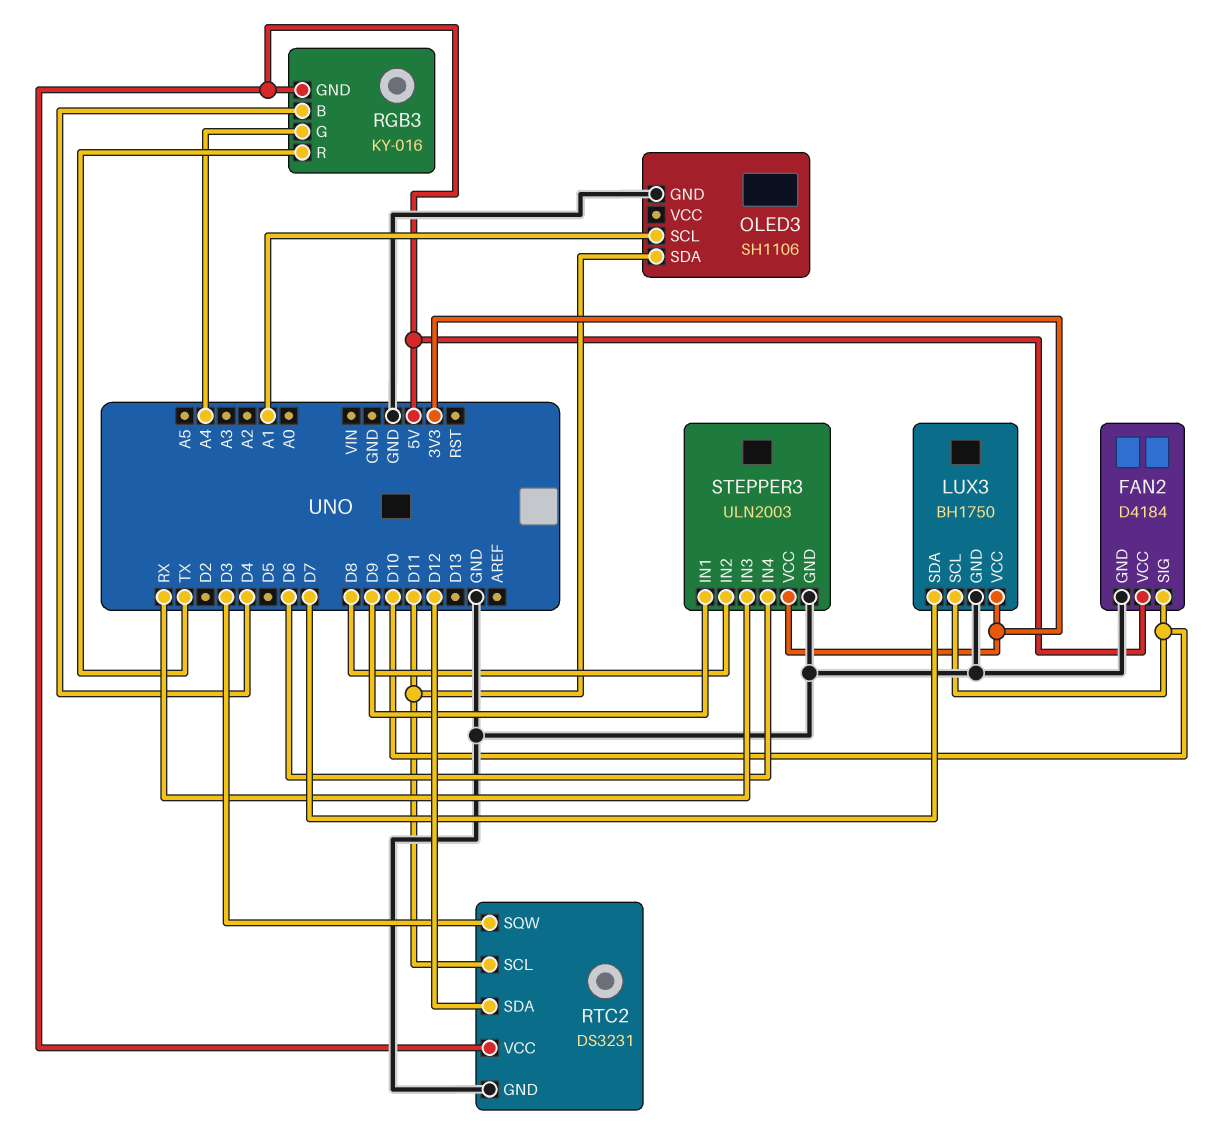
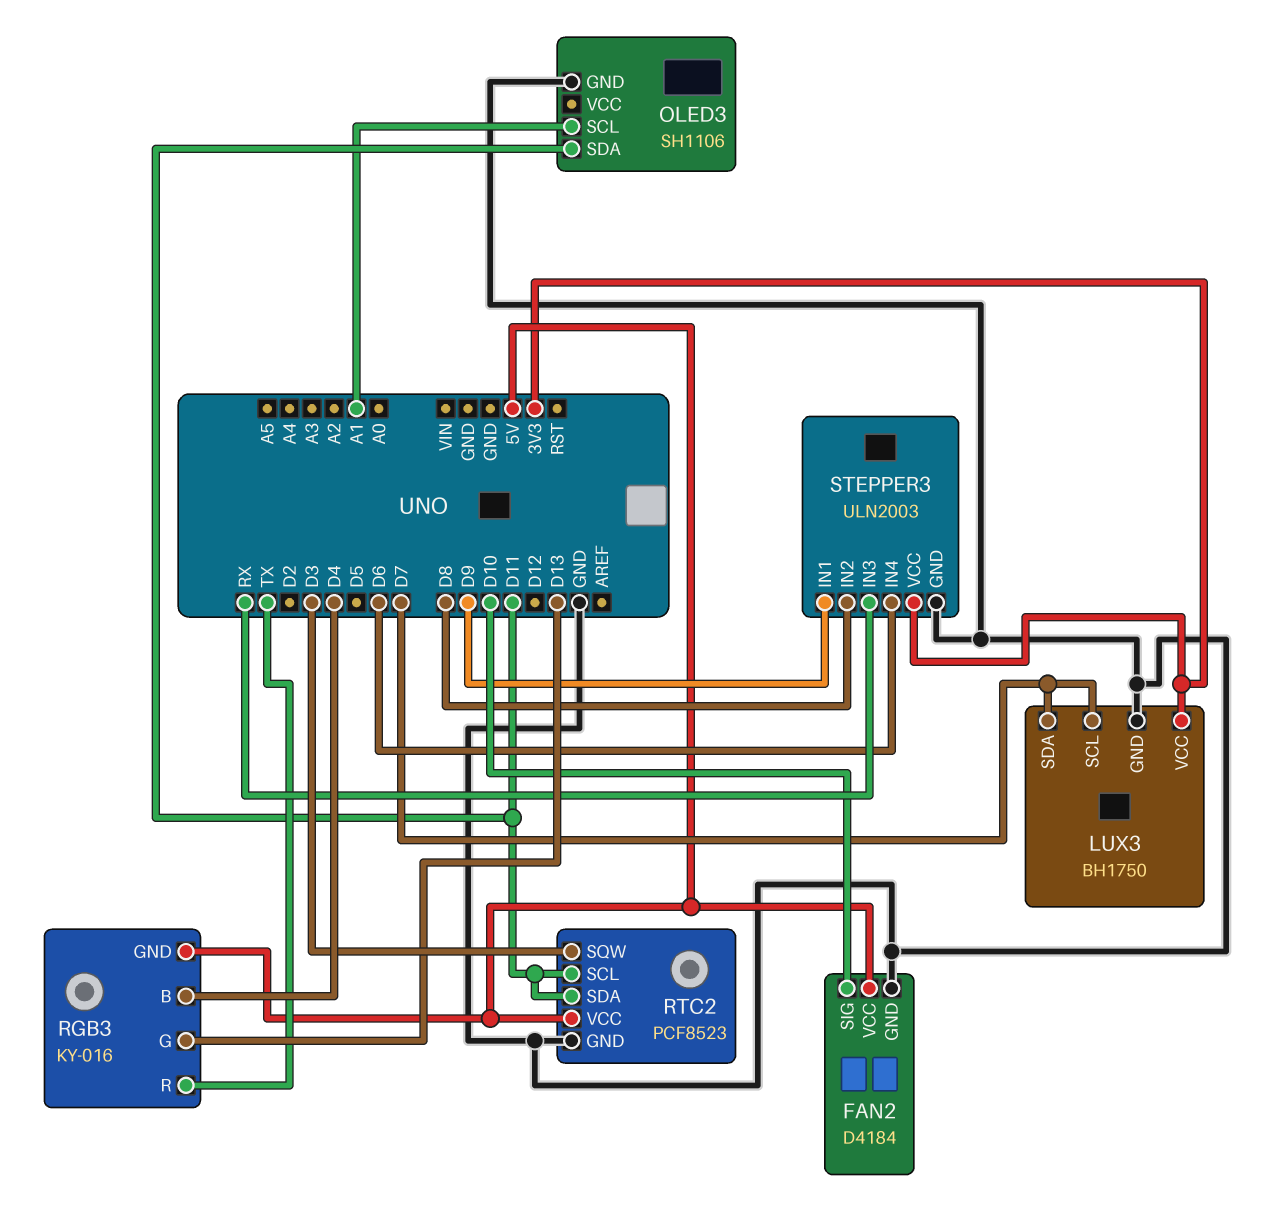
LUX3 pin SCL: D10 -> D7
RGB3 pin G: A4 -> D13
RTC2: DS3231 -> PCF8523
RTC2 pin SDA: D12 -> D11

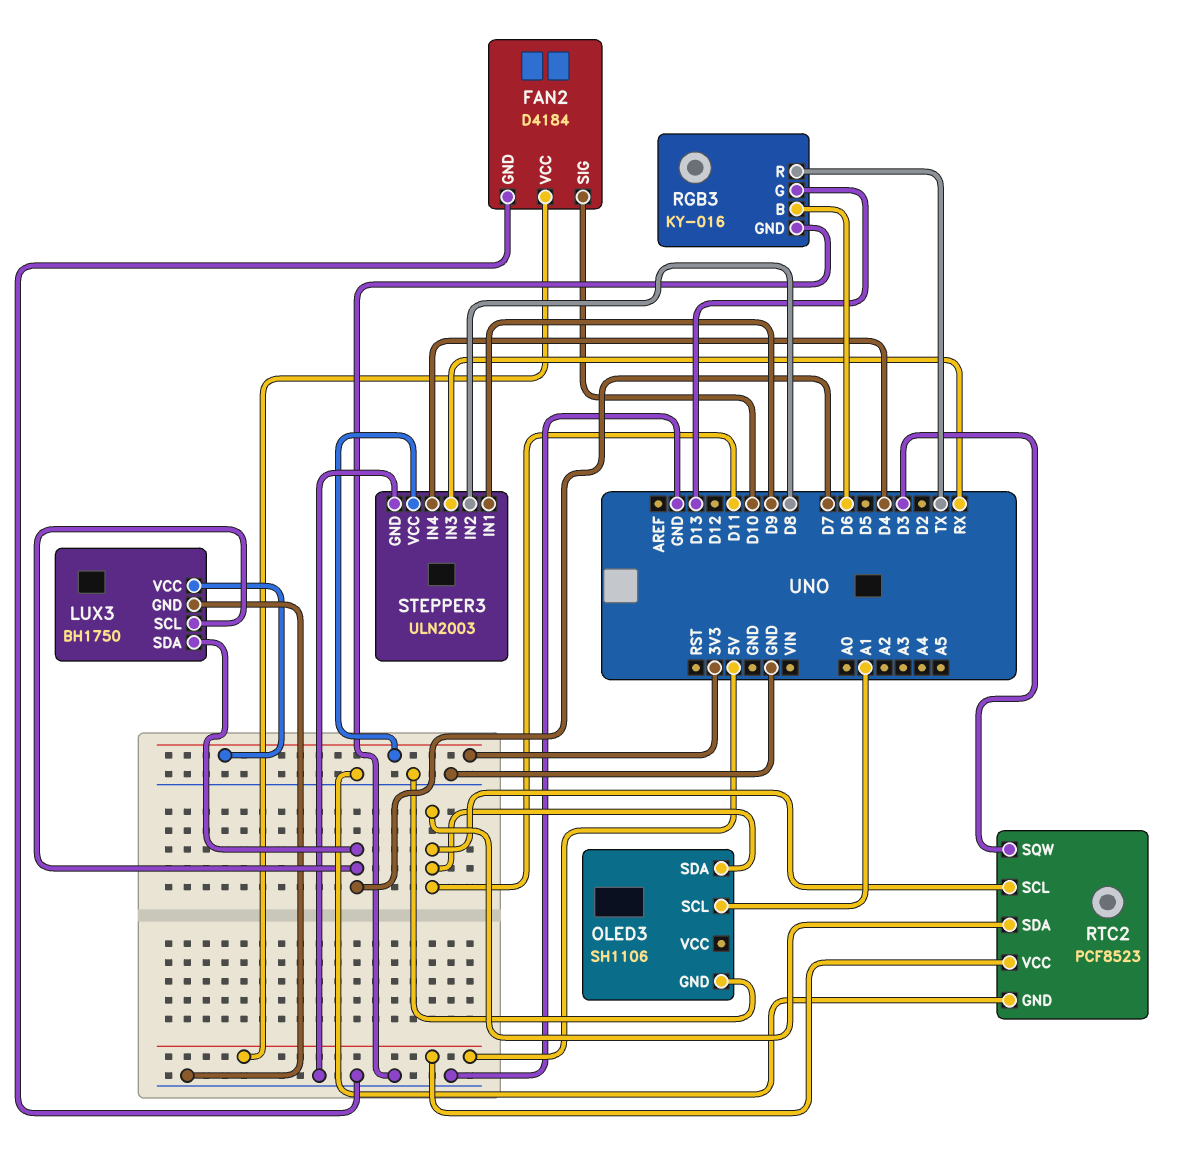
RGB3 pin B: D4 -> D6
RGB3 pin GND: 5V -> GND
STEPPER3 pin IN4: D6 -> D4

